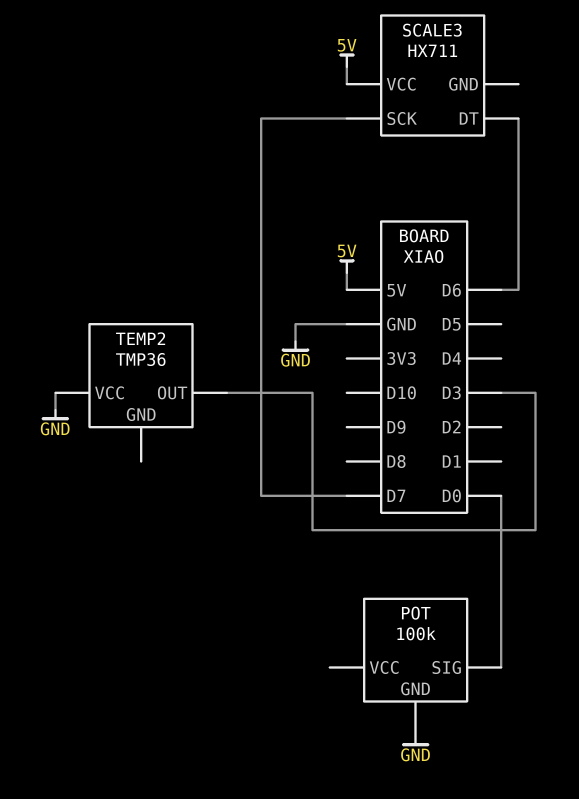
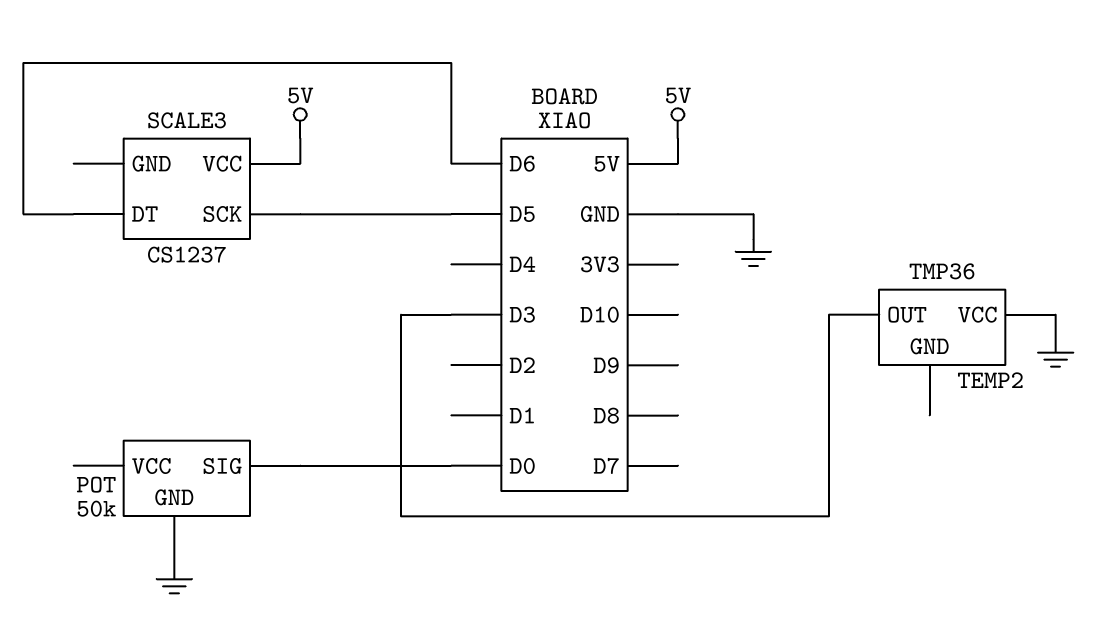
POT: 100k -> 50k
SCALE3: HX711 -> CS1237
SCALE3 pin SCK: D7 -> D5

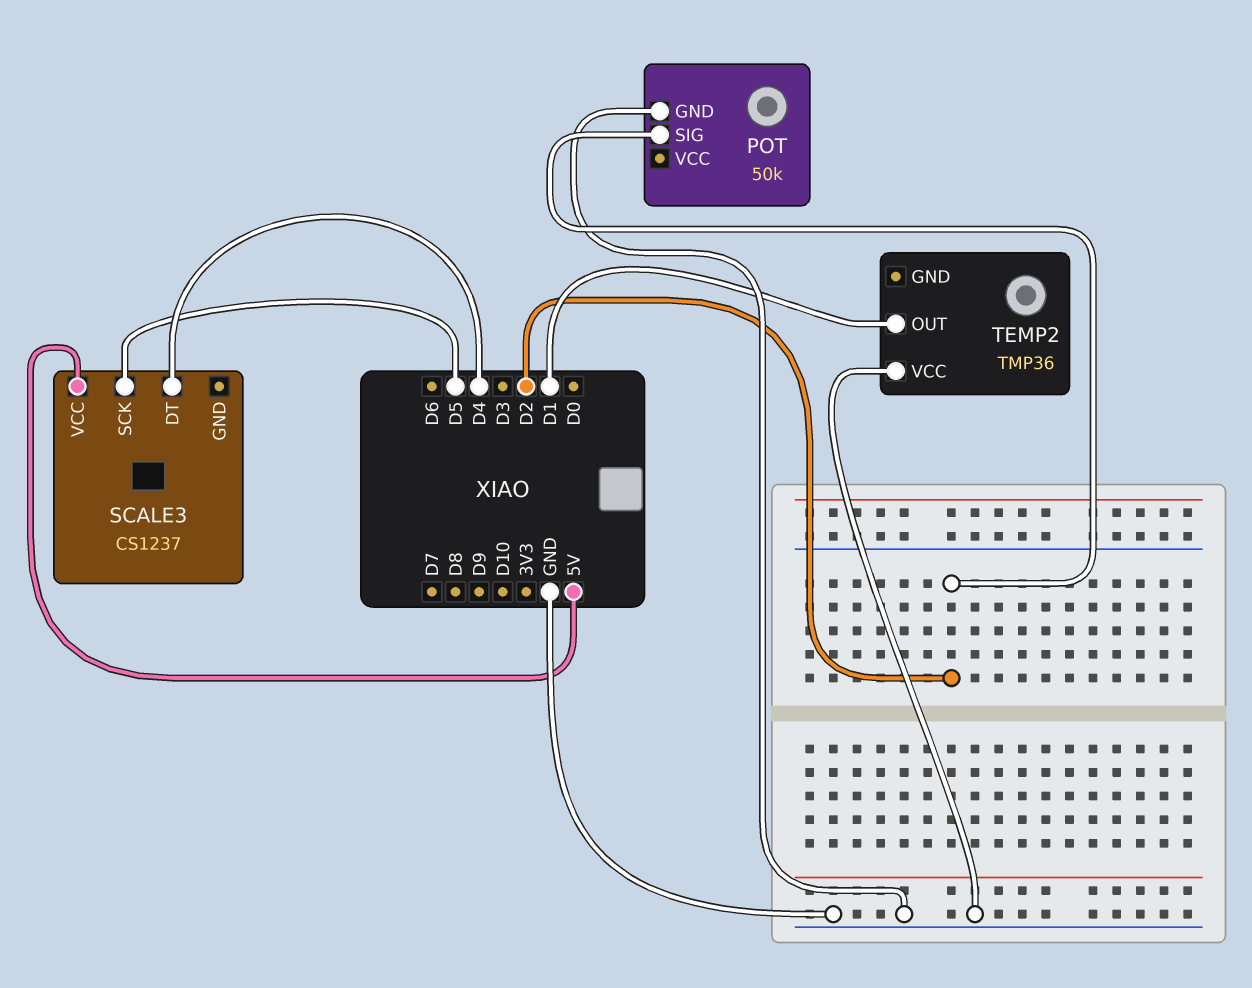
POT pin SIG: D0 -> D2
SCALE3 pin DT: D6 -> D4
TEMP2 pin OUT: D3 -> D1

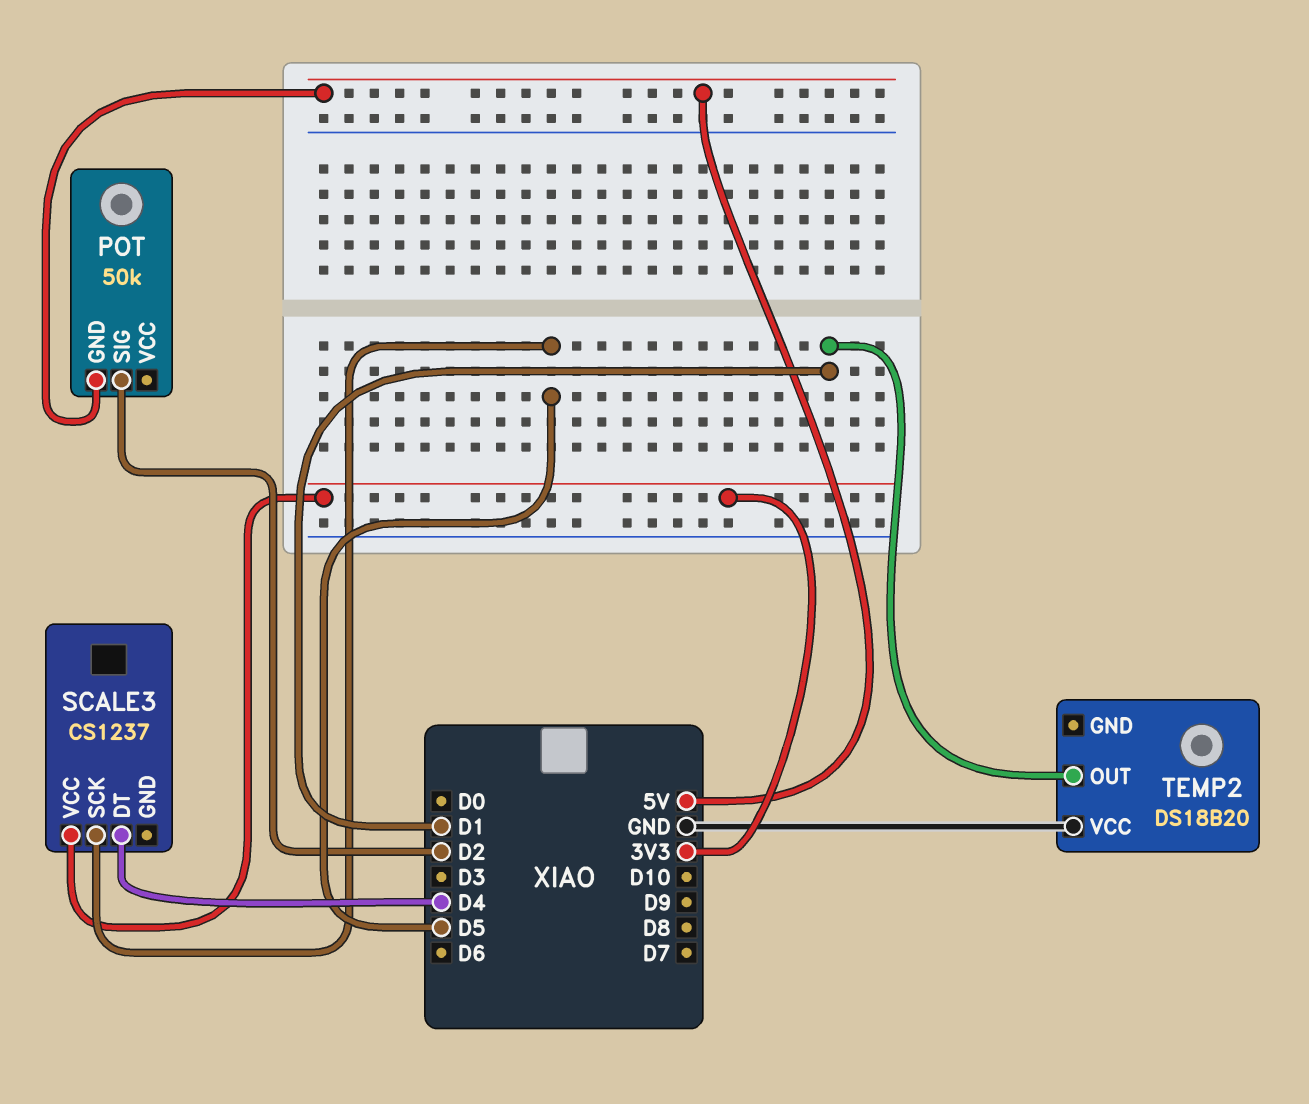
POT pin GND: GND -> 5V
SCALE3 pin VCC: 5V -> 3V3
TEMP2: TMP36 -> DS18B20

